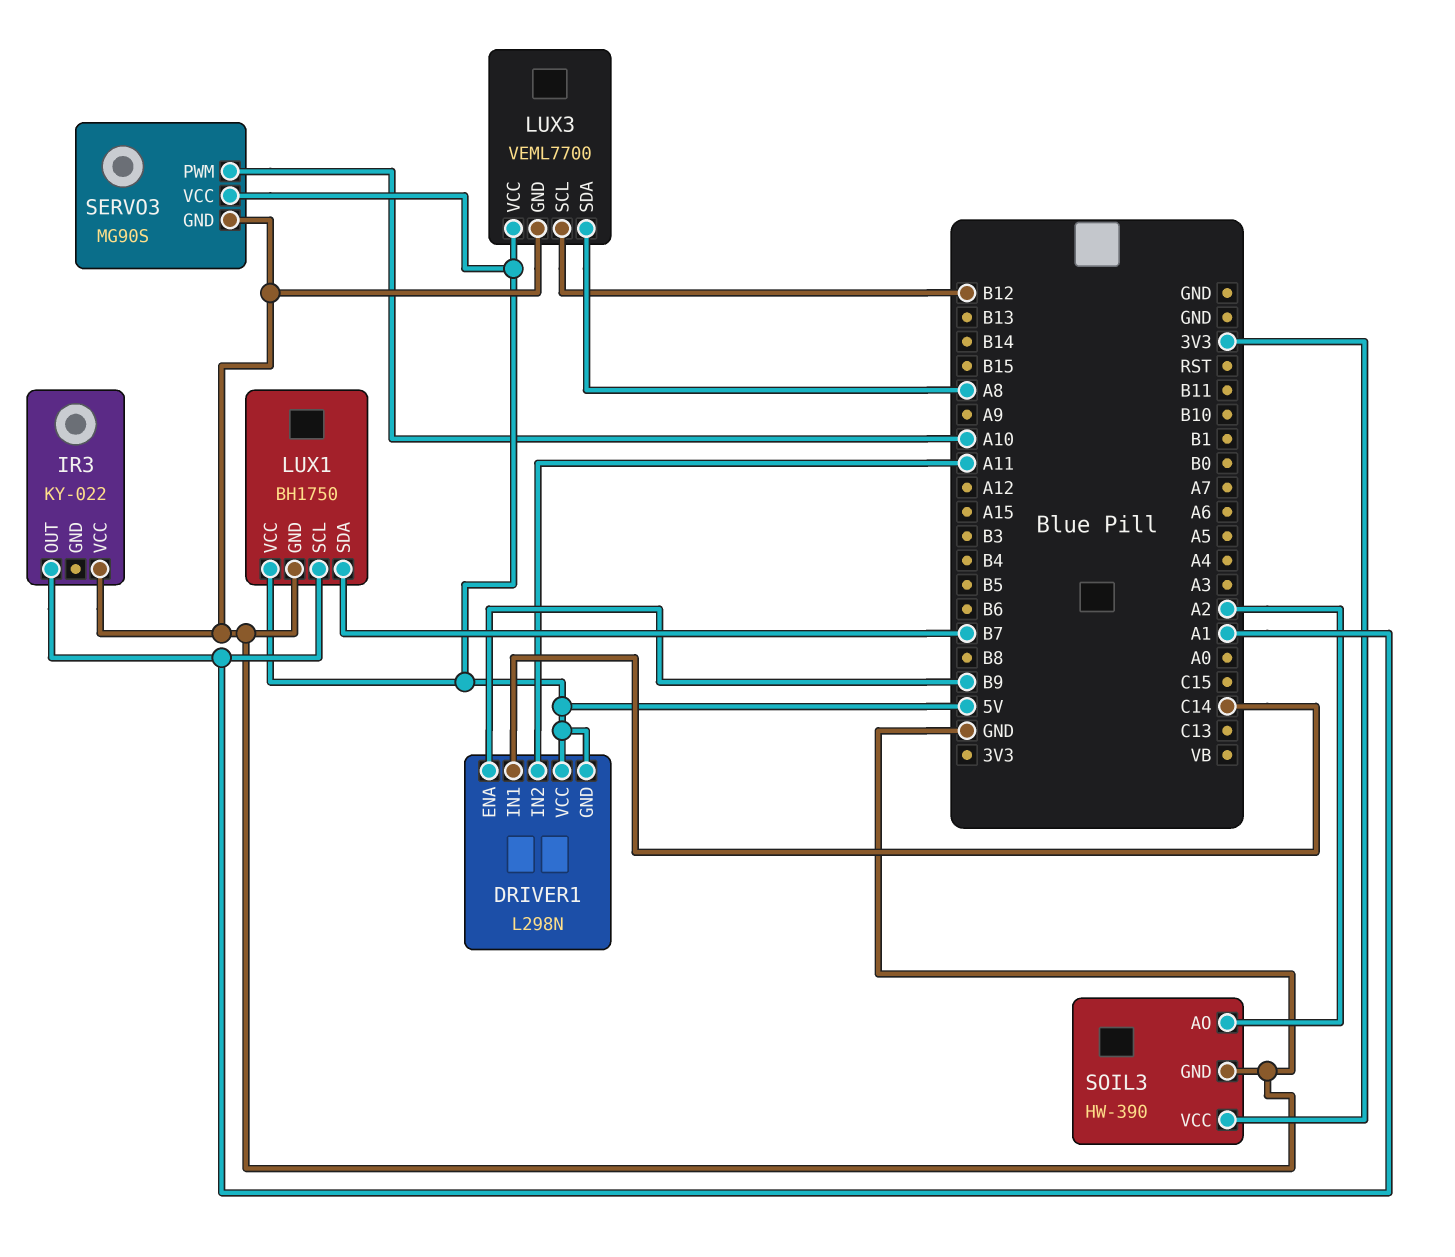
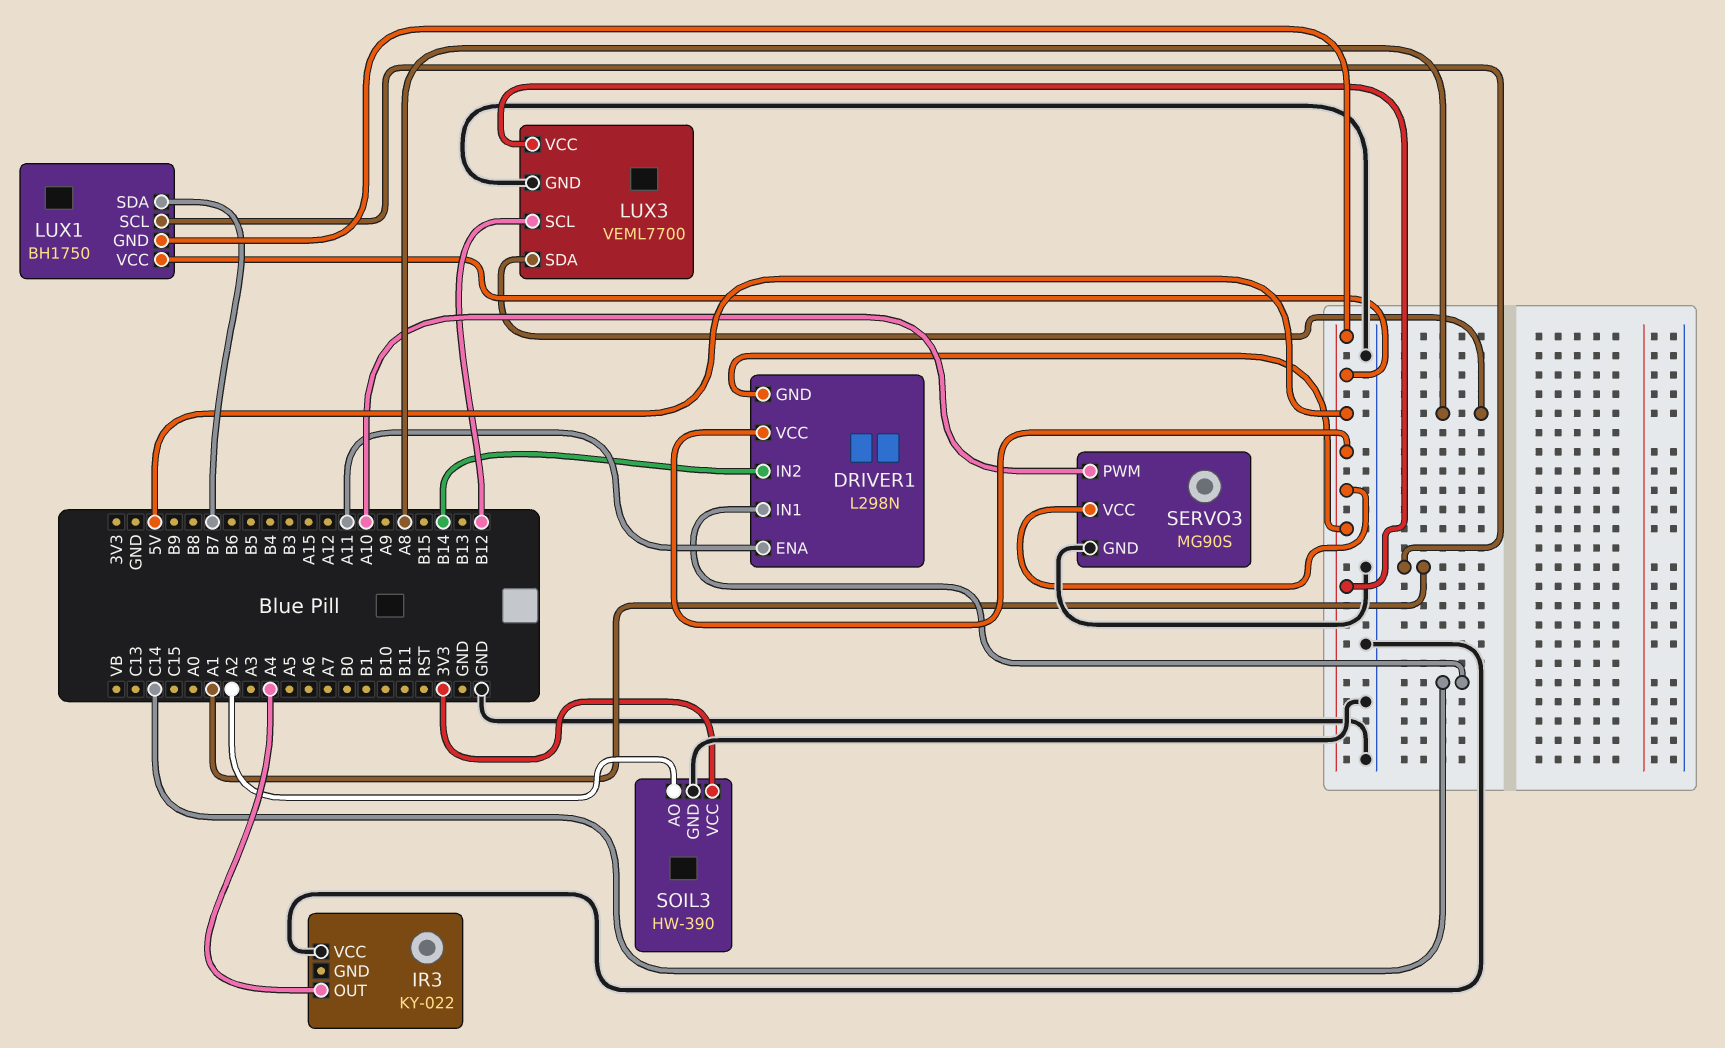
DRIVER1 pin ENA: B9 -> A11
DRIVER1 pin IN2: A11 -> B14
IR3 pin OUT: A1 -> A4
LUX1 pin GND: GND -> 5V

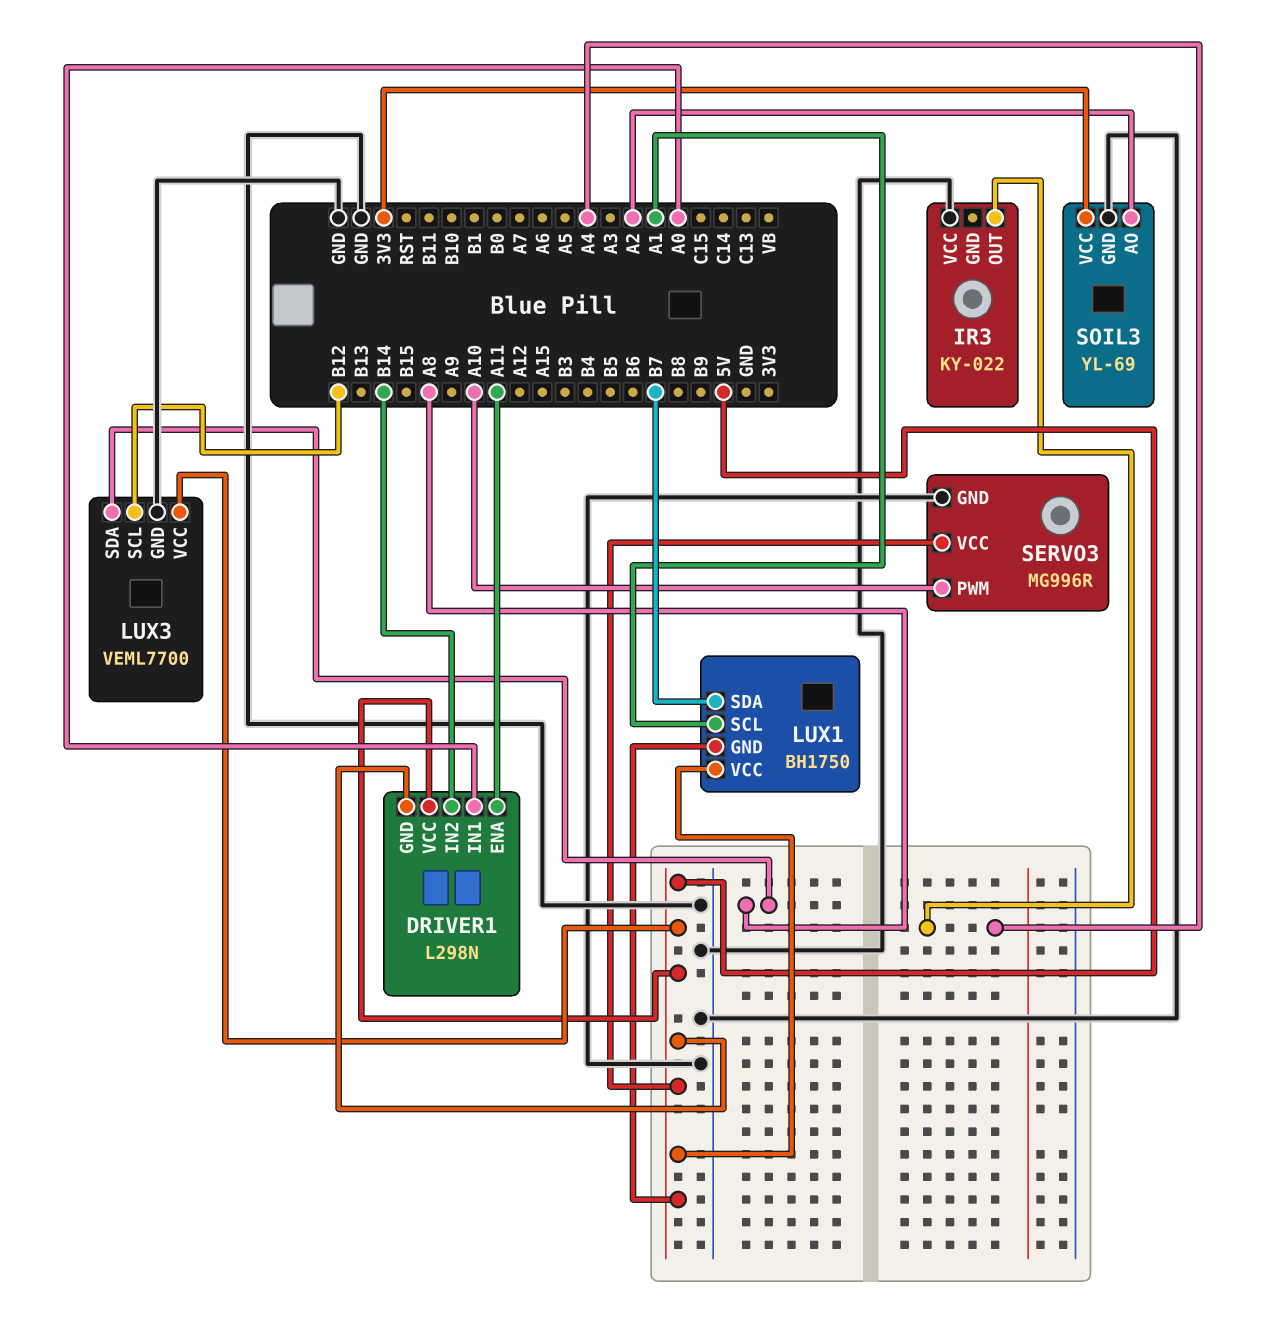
DRIVER1 pin IN1: C14 -> A0
SERVO3: MG90S -> MG996R
SOIL3: HW-390 -> YL-69

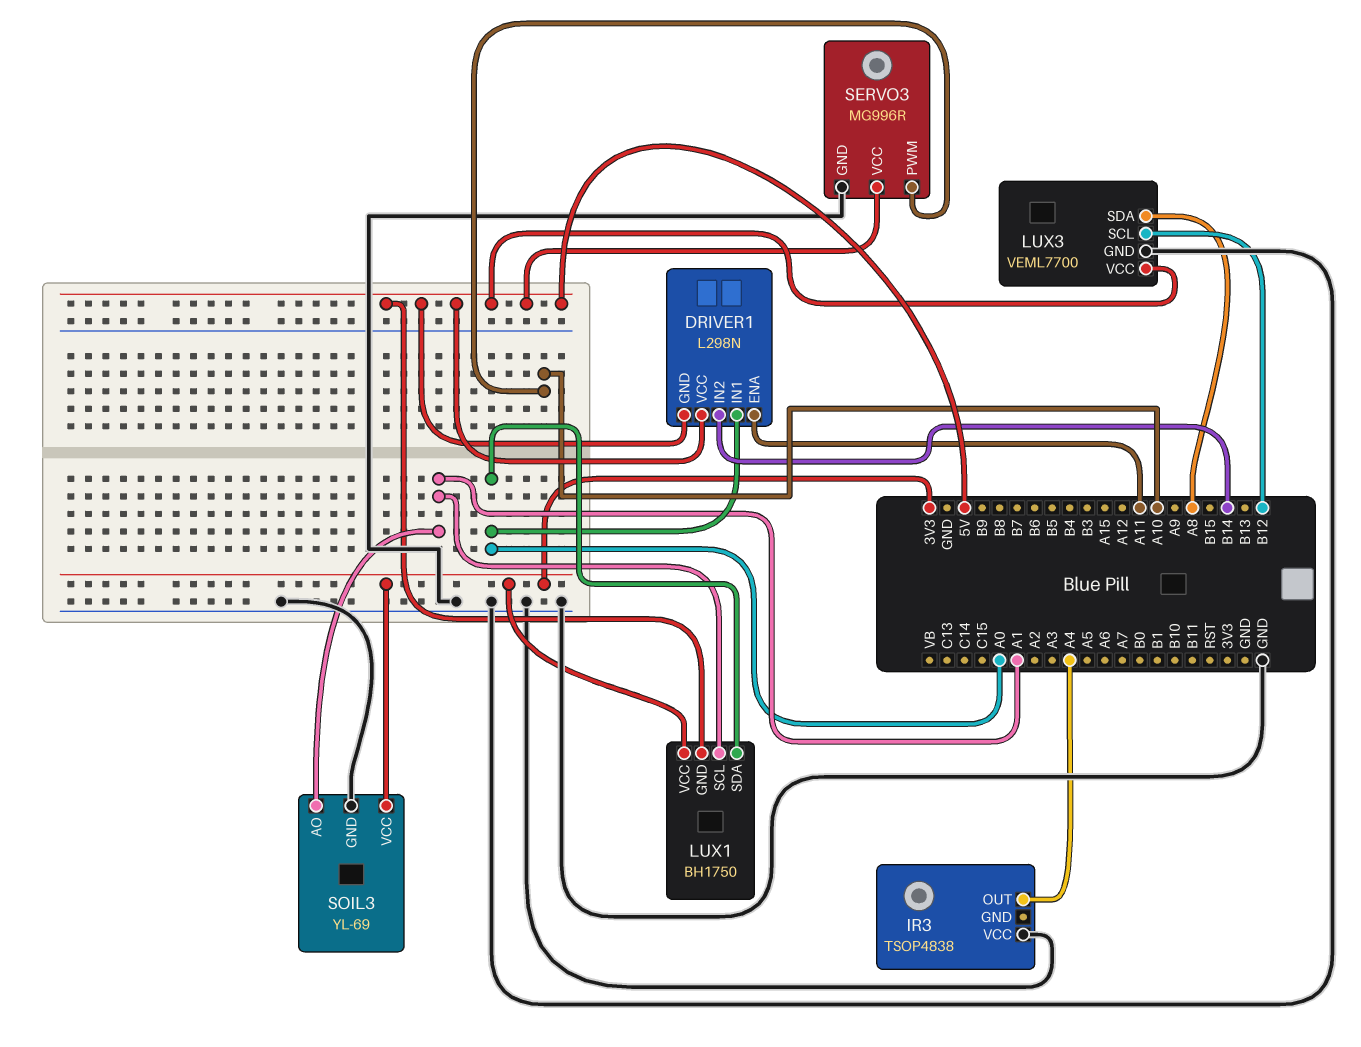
IR3: KY-022 -> TSOP4838
LUX1 pin SDA: B7 -> A0
LUX1 pin VCC: 5V -> 3V3
SOIL3 pin AO: A2 -> A1

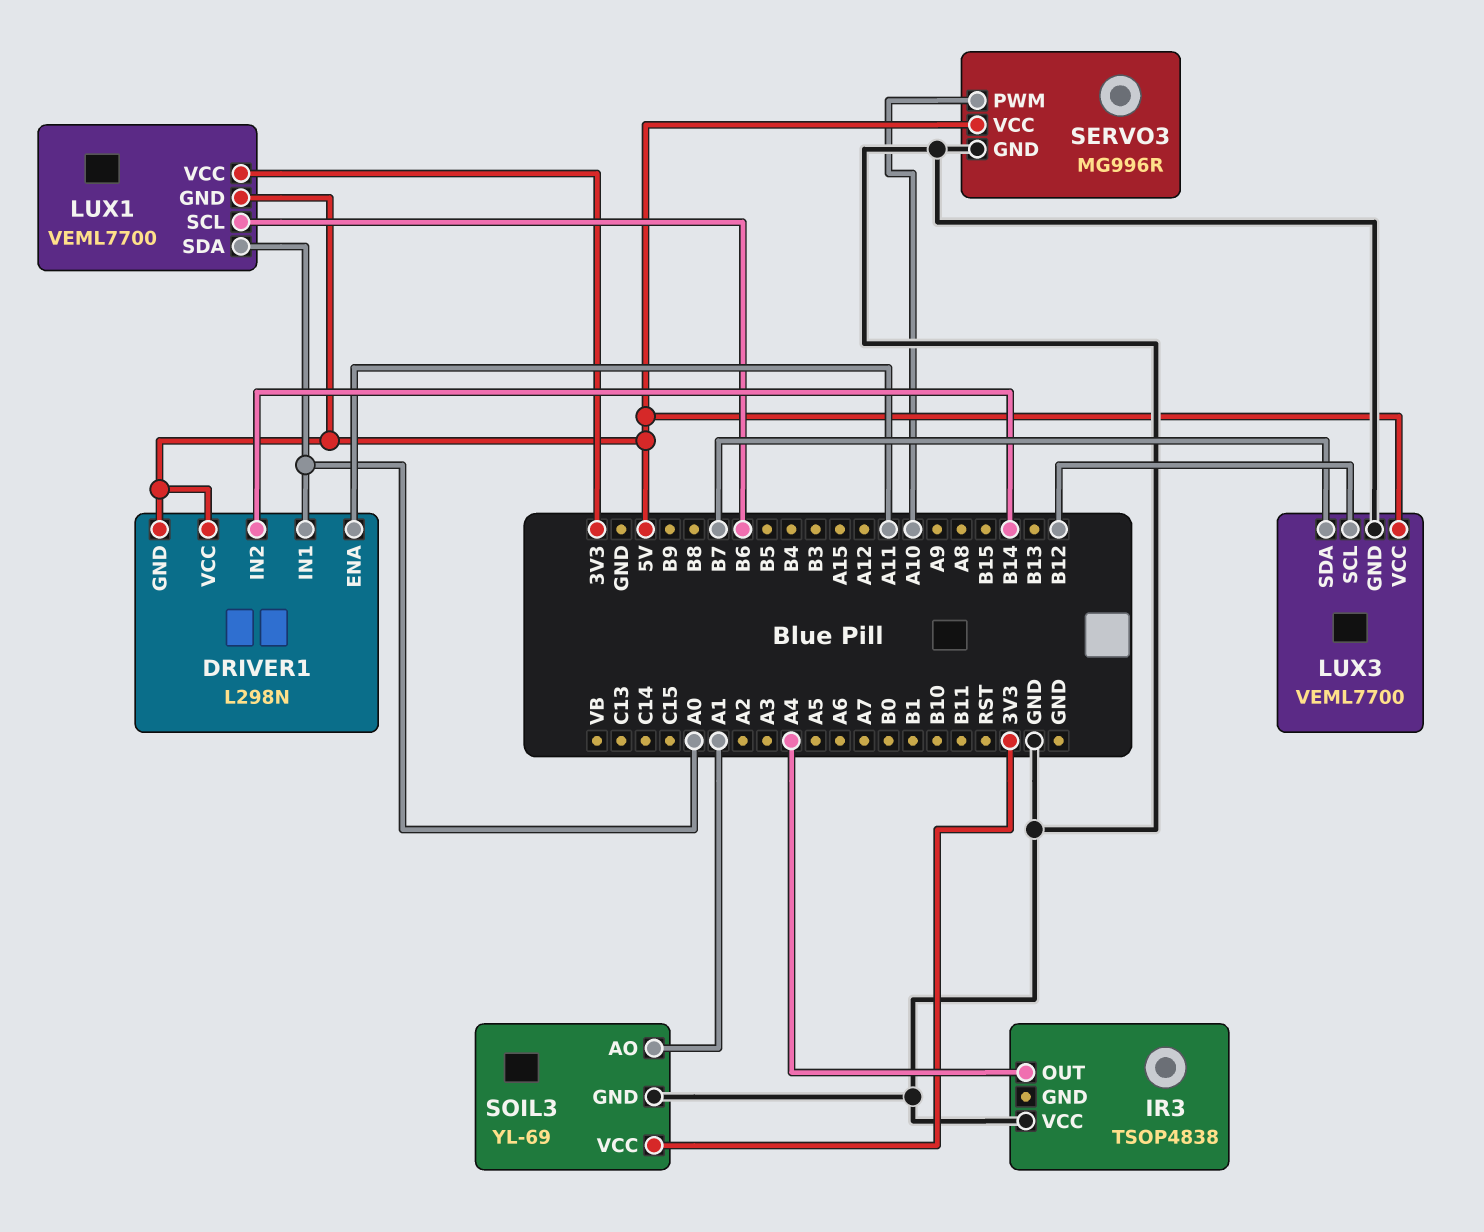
LUX1: BH1750 -> VEML7700
LUX1 pin SCL: A1 -> B6
LUX3 pin SDA: A8 -> B7

